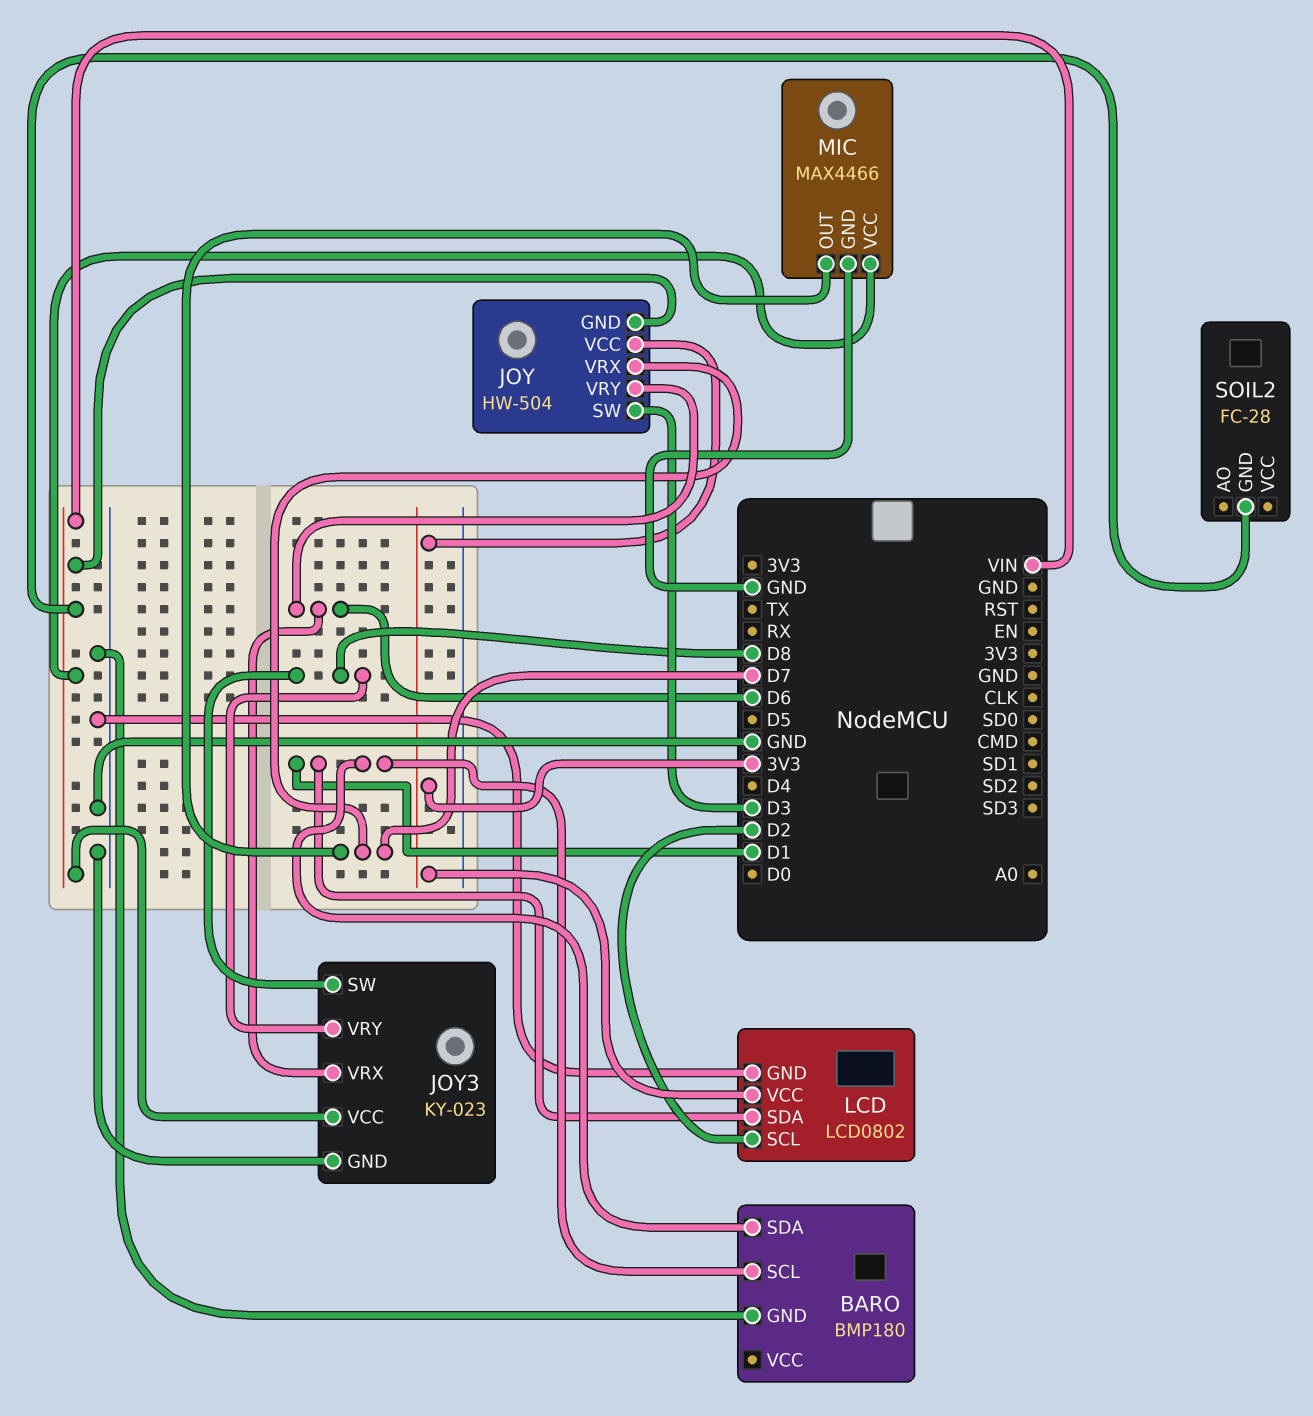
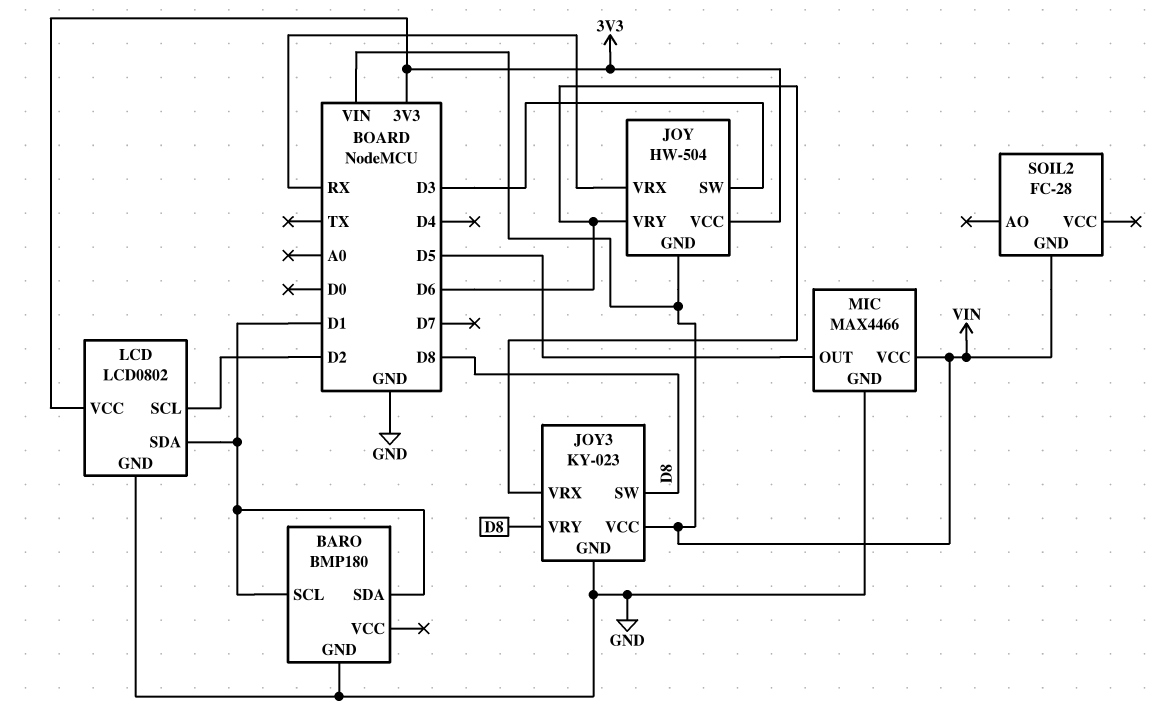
JOY pin VRX: D7 -> RX
MIC pin OUT: D7 -> D5

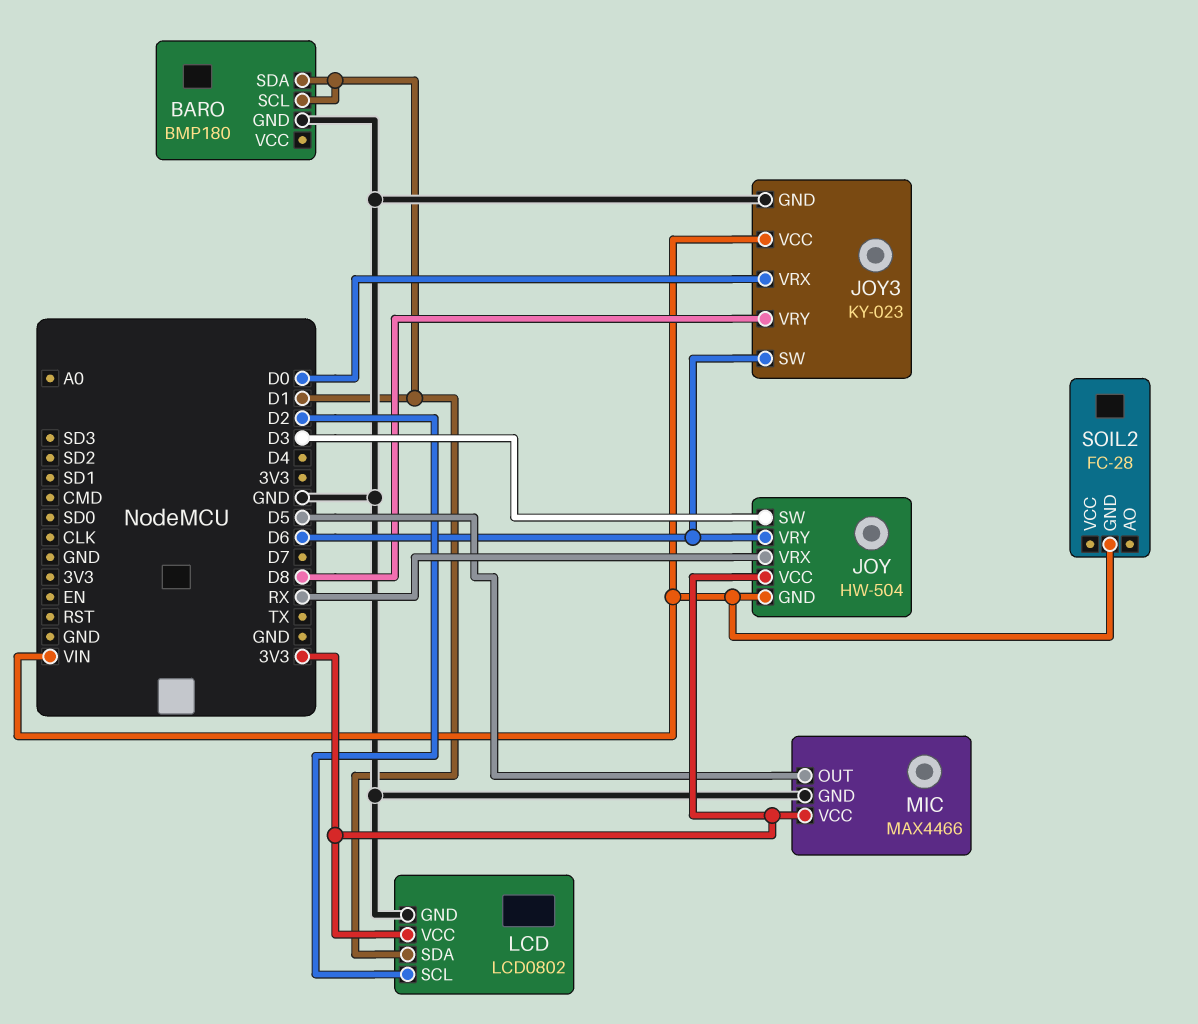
JOY3 pin SW: D8 -> D6
JOY3 pin VRX: D6 -> D0
MIC pin VCC: VIN -> 3V3

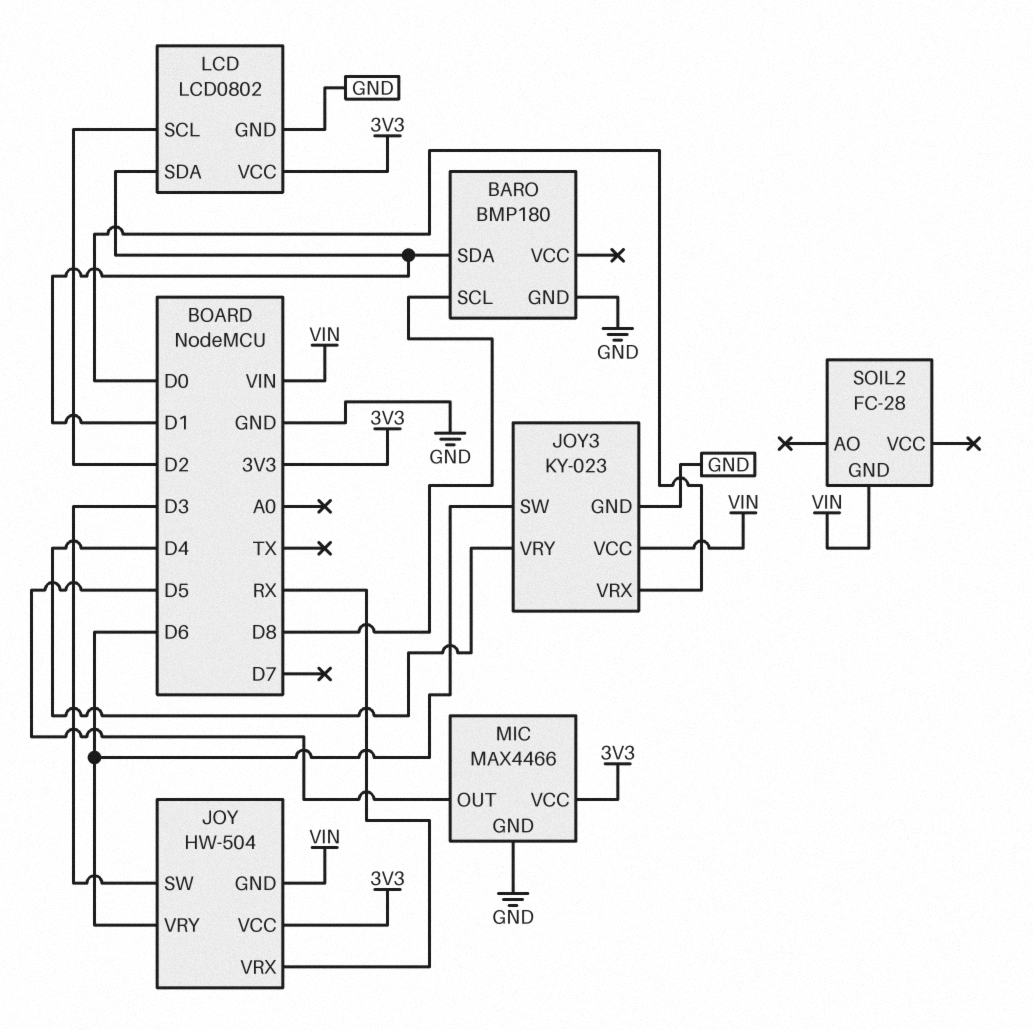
BARO pin SCL: D1 -> D8
JOY3 pin VRY: D8 -> D4

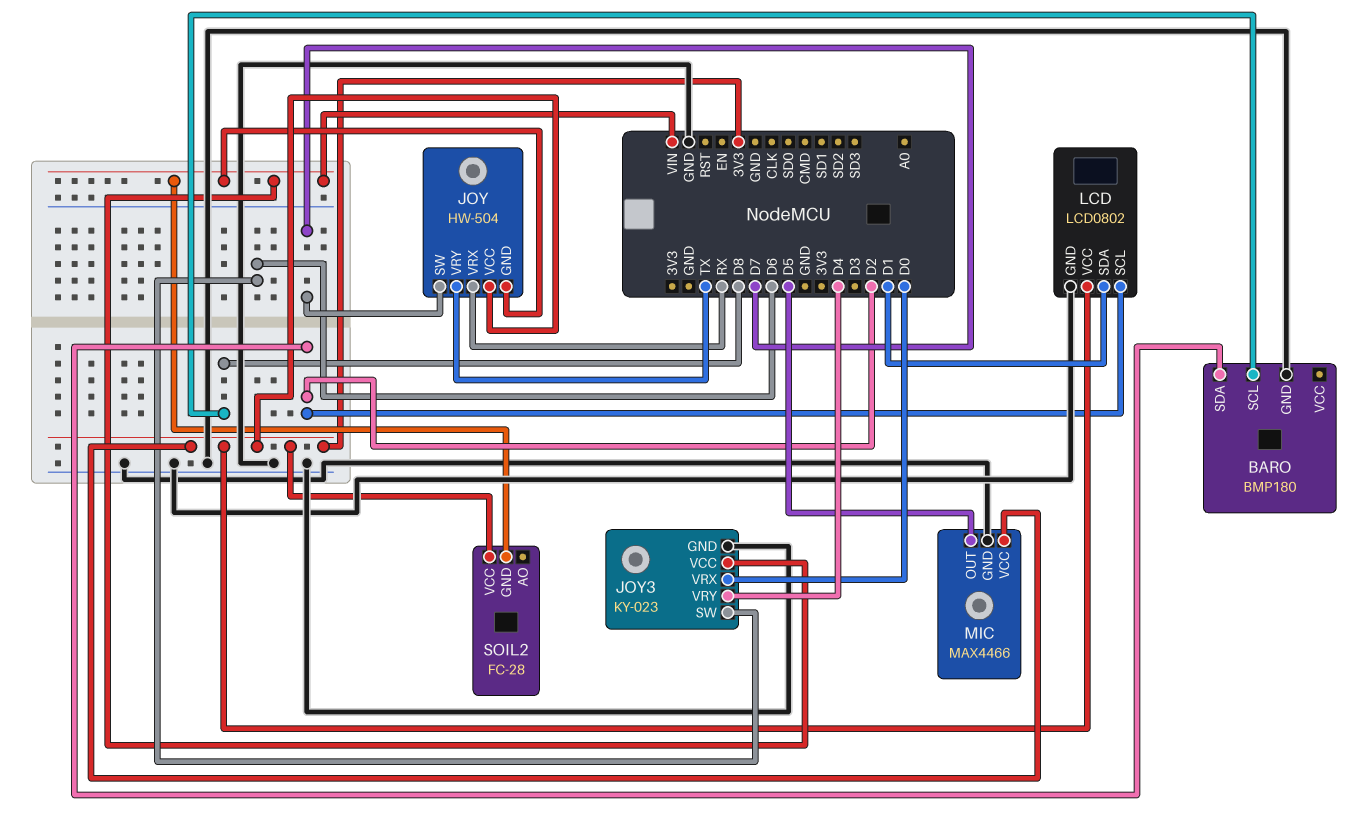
BARO pin SDA: D1 -> D2
JOY pin SW: D3 -> D7
JOY pin VRY: D6 -> TX
SOIL2 pin VCC: none -> 3V3

